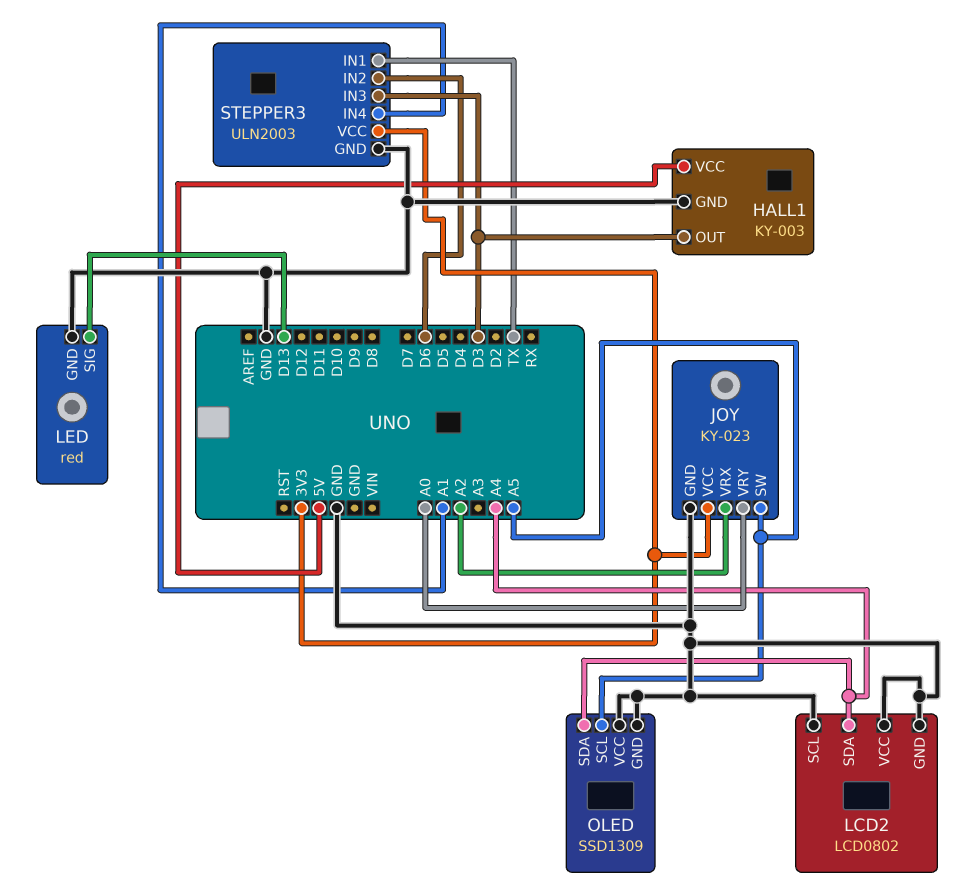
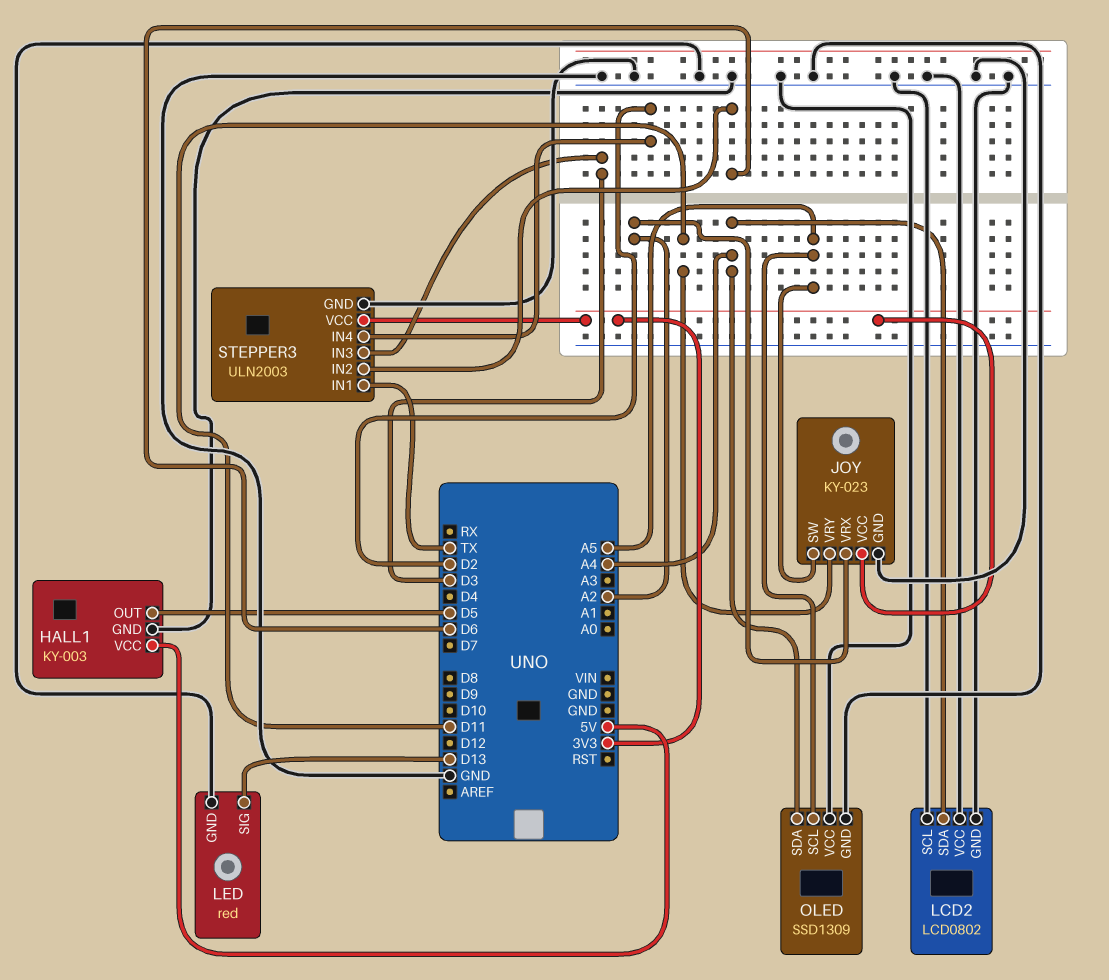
HALL1 pin OUT: D3 -> D5
JOY pin VRY: A0 -> D11
STEPPER3 pin IN4: A1 -> D2

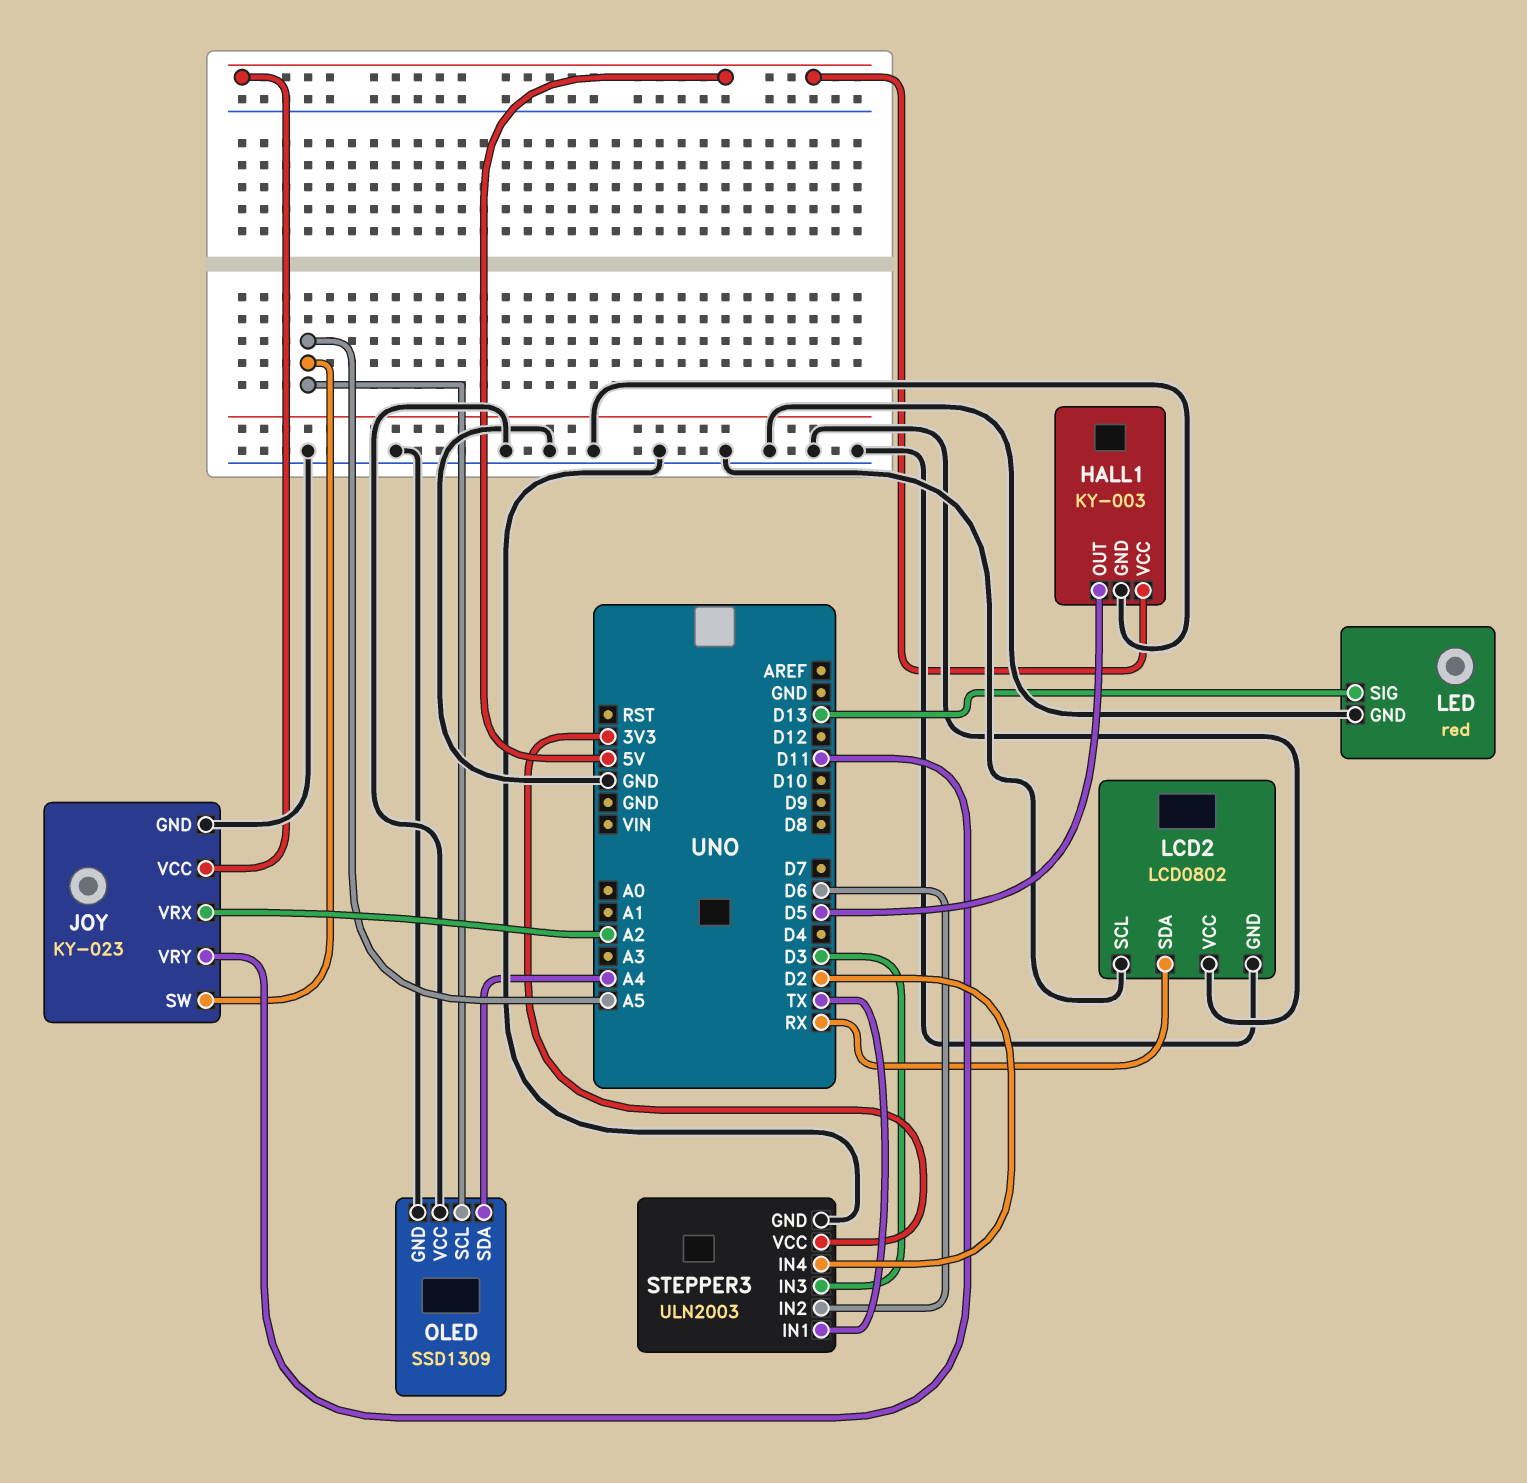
JOY pin VCC: 3V3 -> 5V
LCD2 pin SDA: A4 -> RX

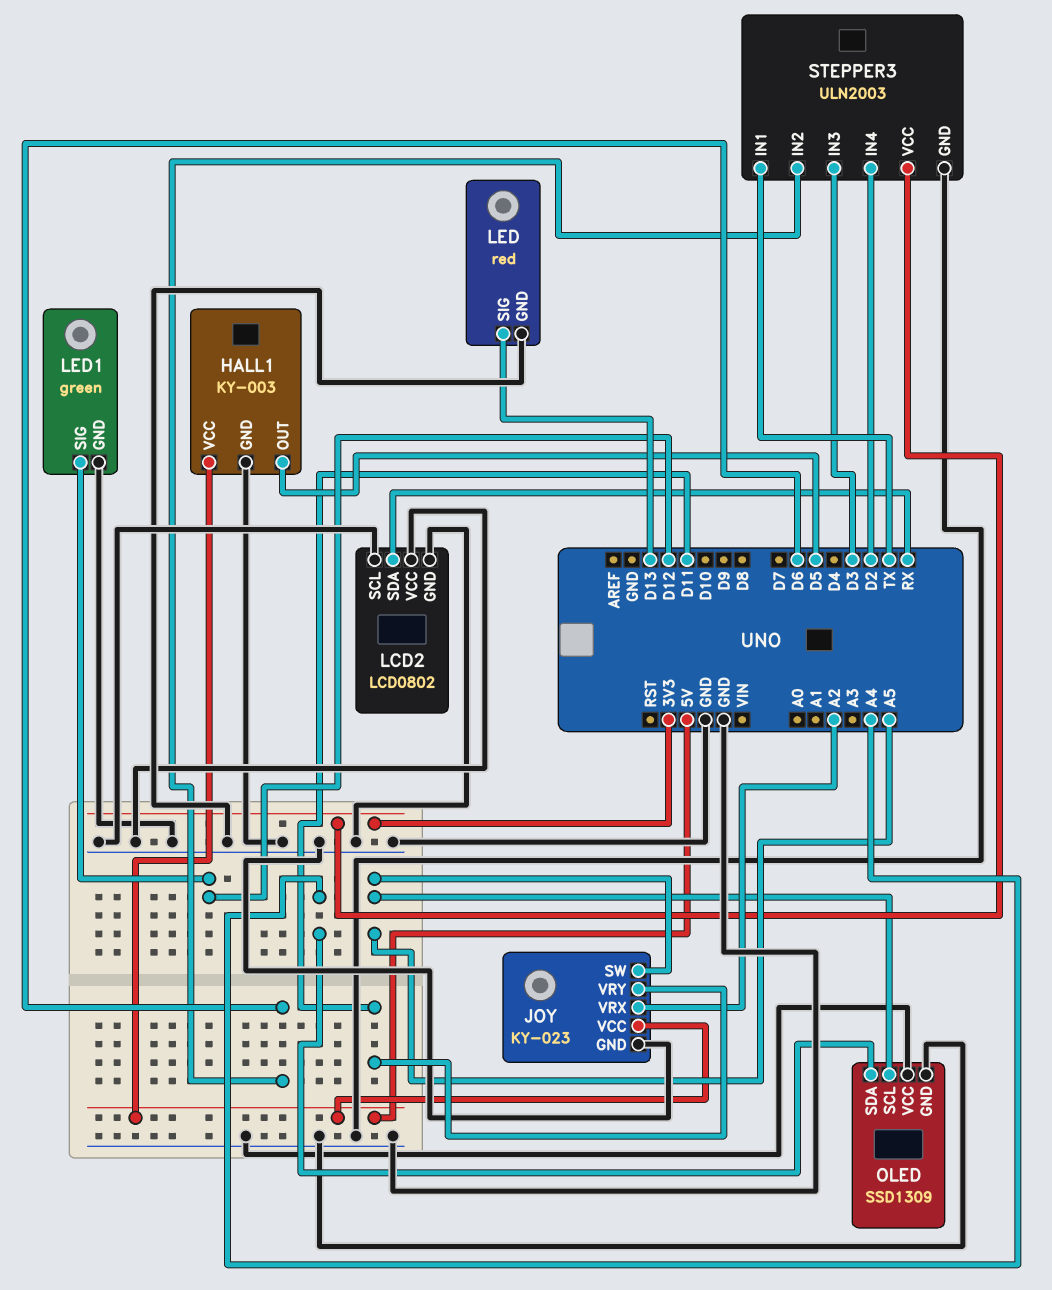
LED1: none -> green
LED1 pin GND: none -> GND
LED1 pin SIG: none -> D12

